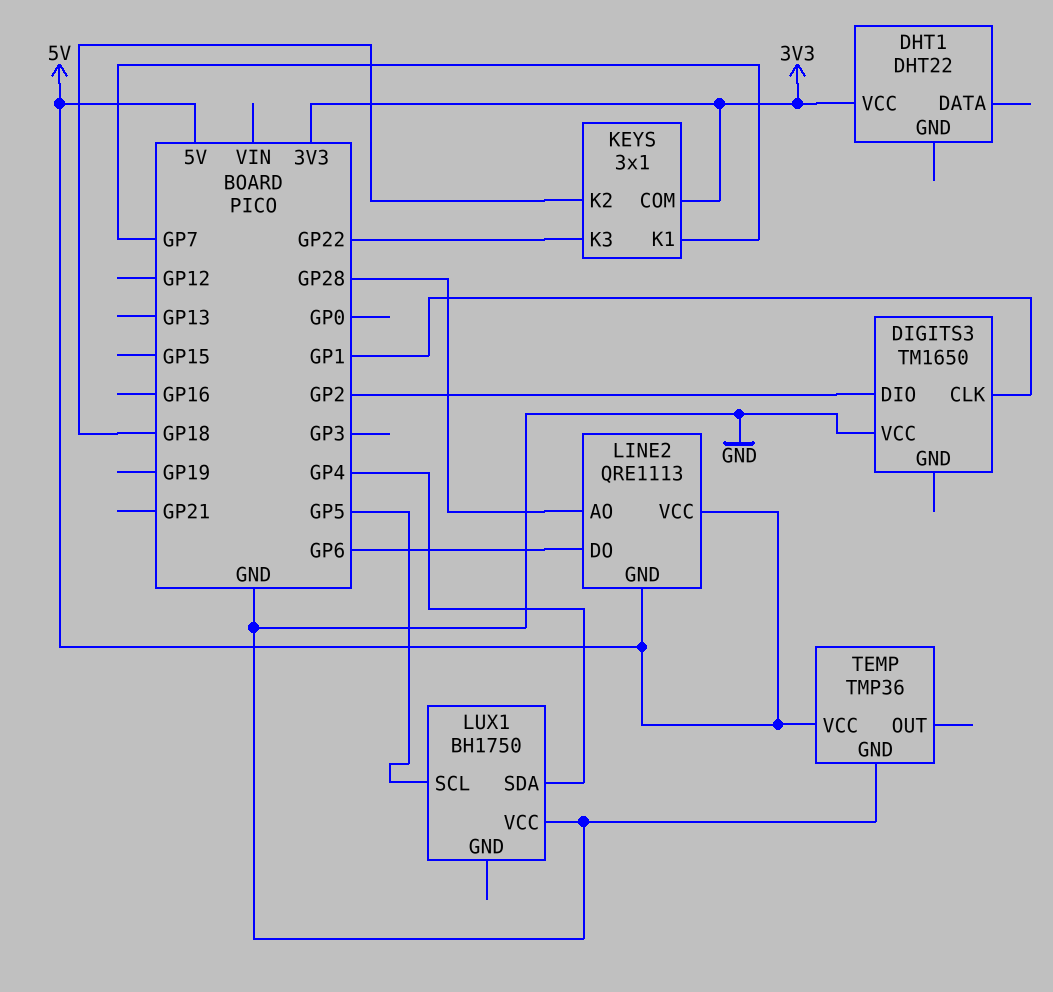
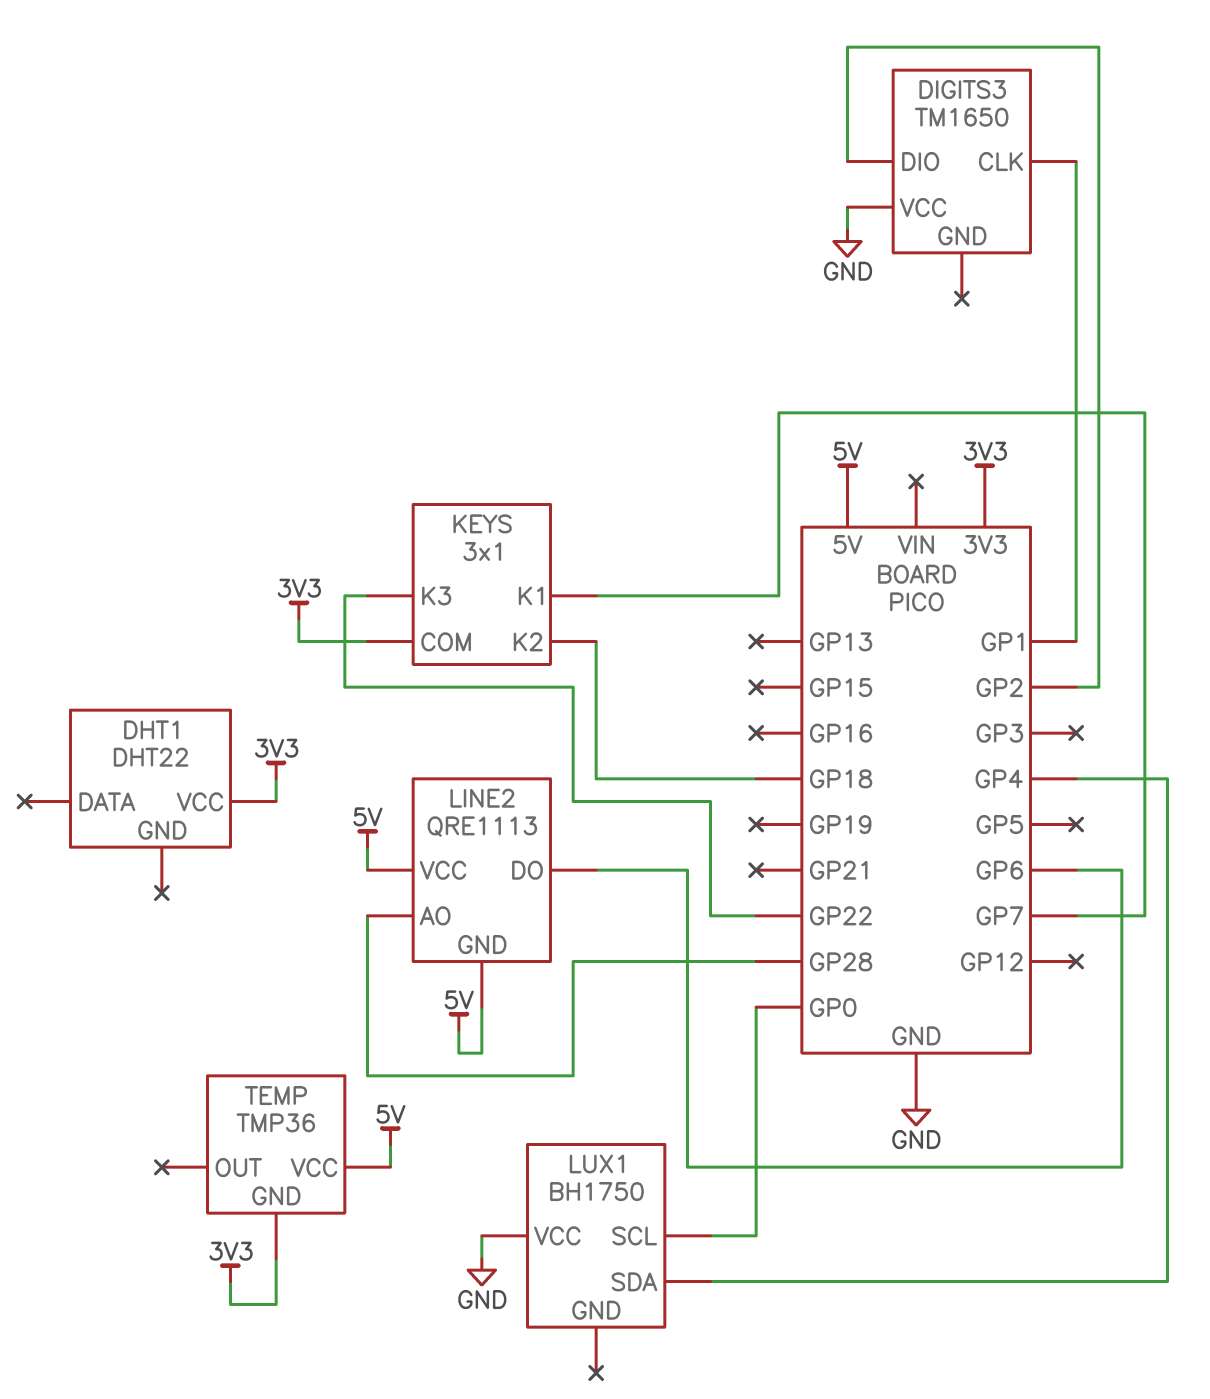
LUX1 pin SCL: GP5 -> GP0
TEMP pin GND: GND -> 3V3

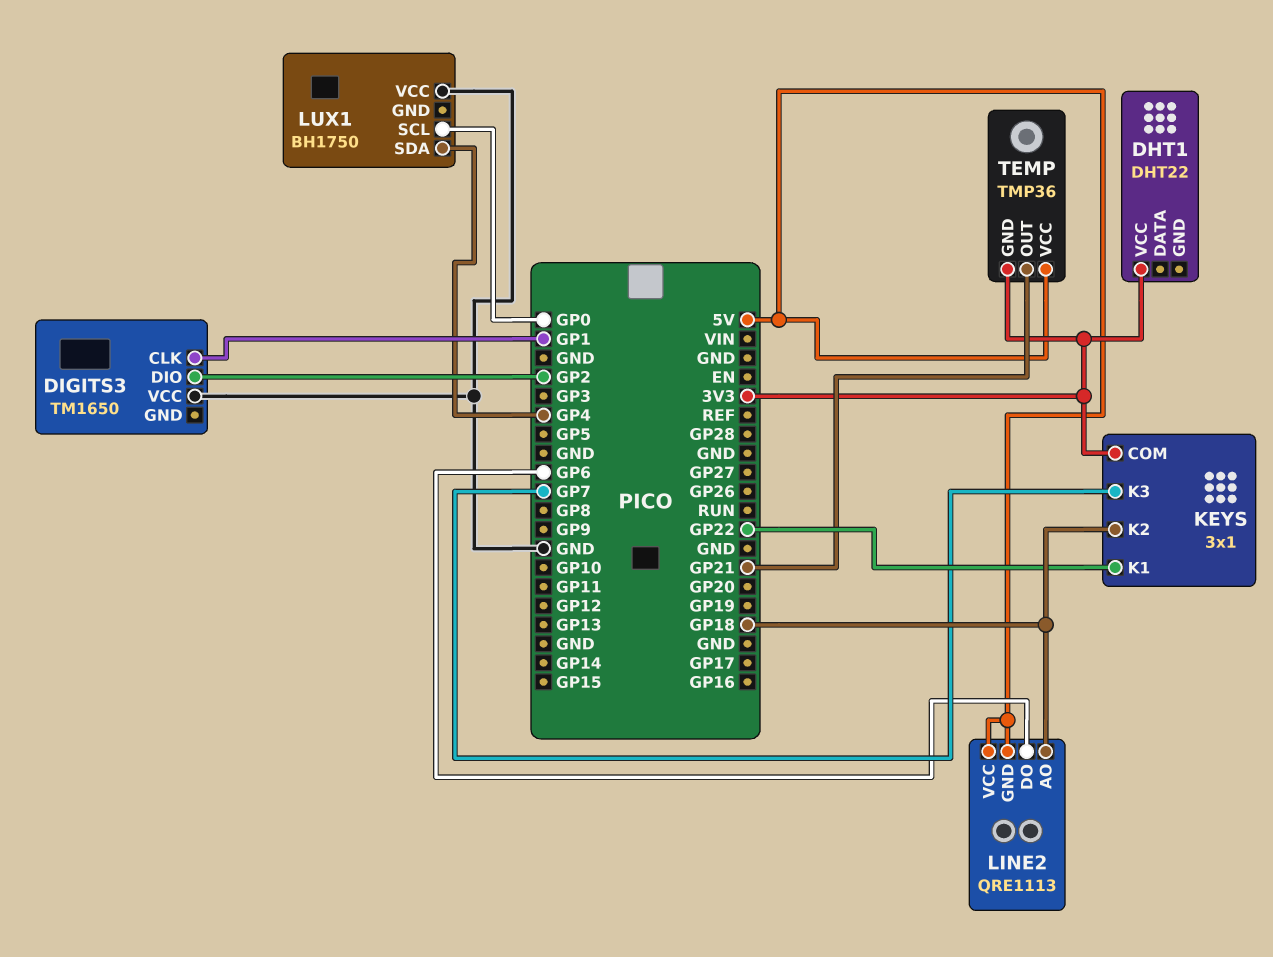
KEYS pin K1: GP7 -> GP22
KEYS pin K3: GP22 -> GP7
LINE2 pin AO: GP28 -> GP18
TEMP pin OUT: none -> GP21

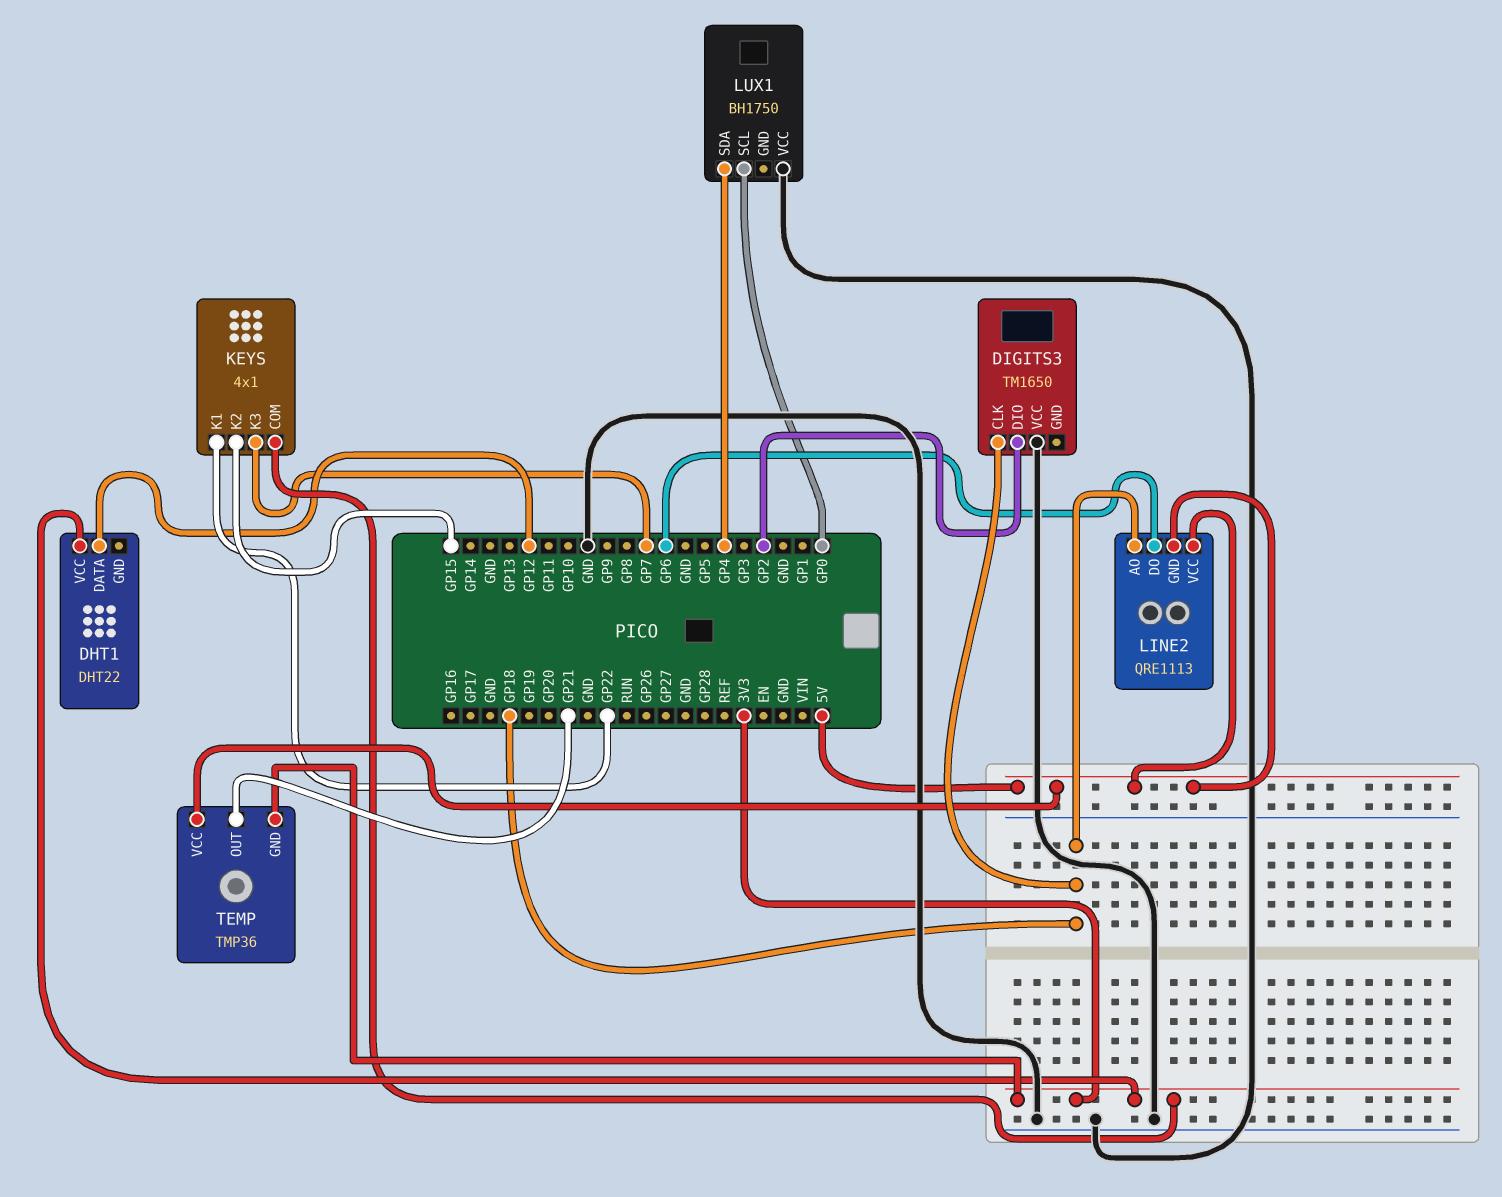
DHT1 pin DATA: none -> GP12
DIGITS3 pin CLK: GP1 -> GP18
KEYS: 3x1 -> 4x1
KEYS pin K2: GP18 -> GP15

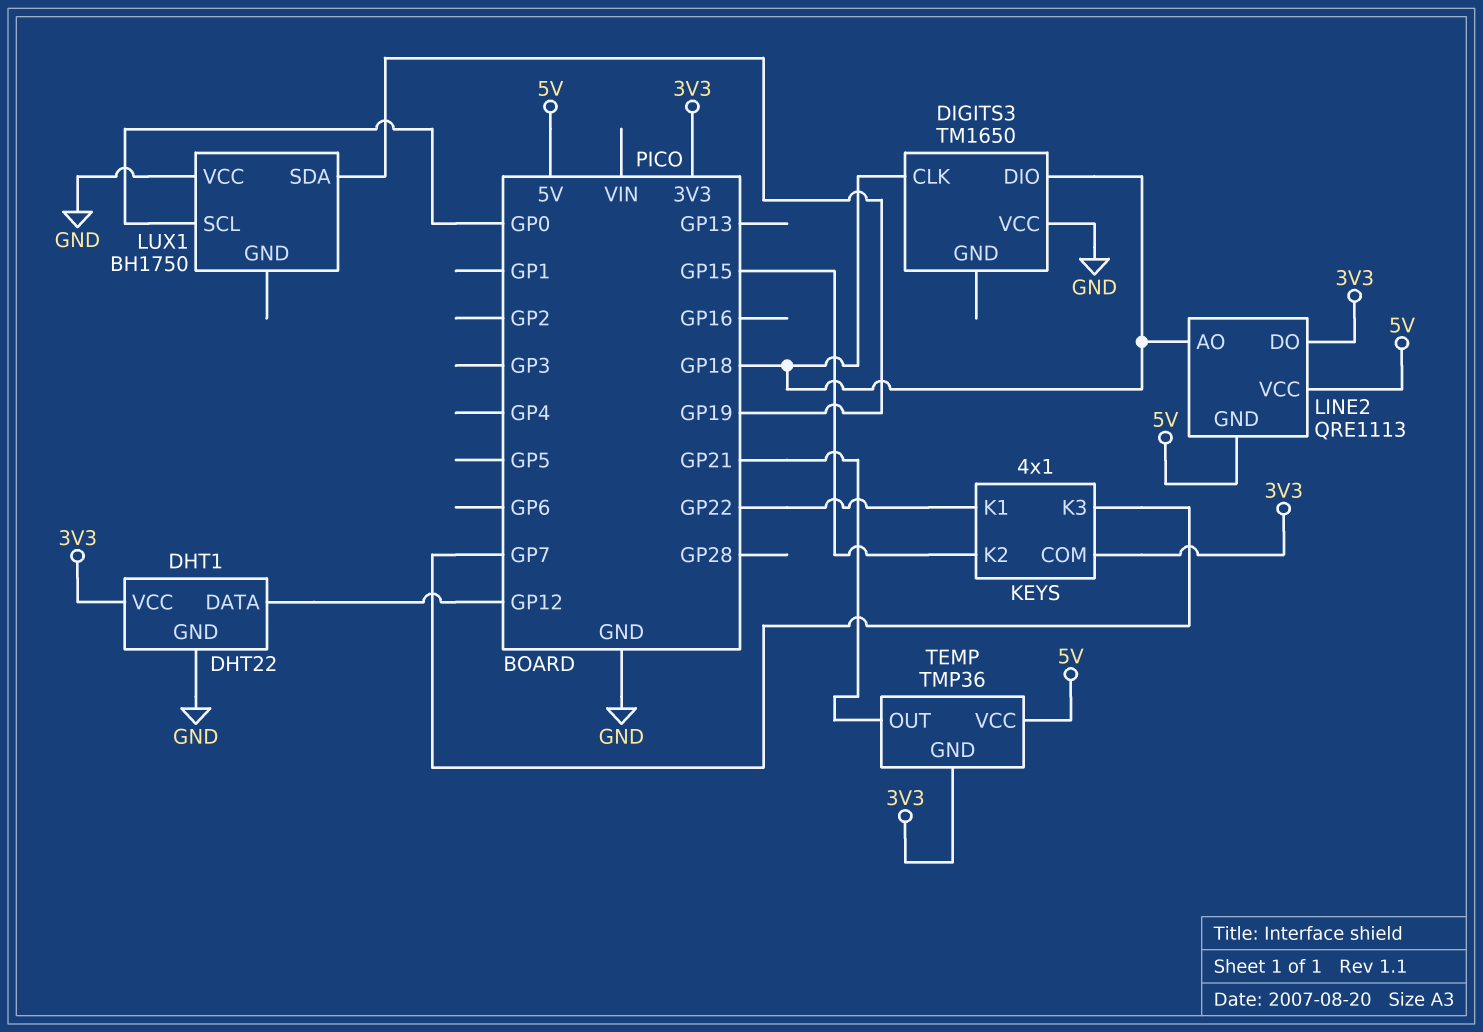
DHT1 pin GND: none -> GND
DIGITS3 pin DIO: GP2 -> GP18
LINE2 pin DO: GP6 -> 3V3
LUX1 pin SDA: GP4 -> GP19

